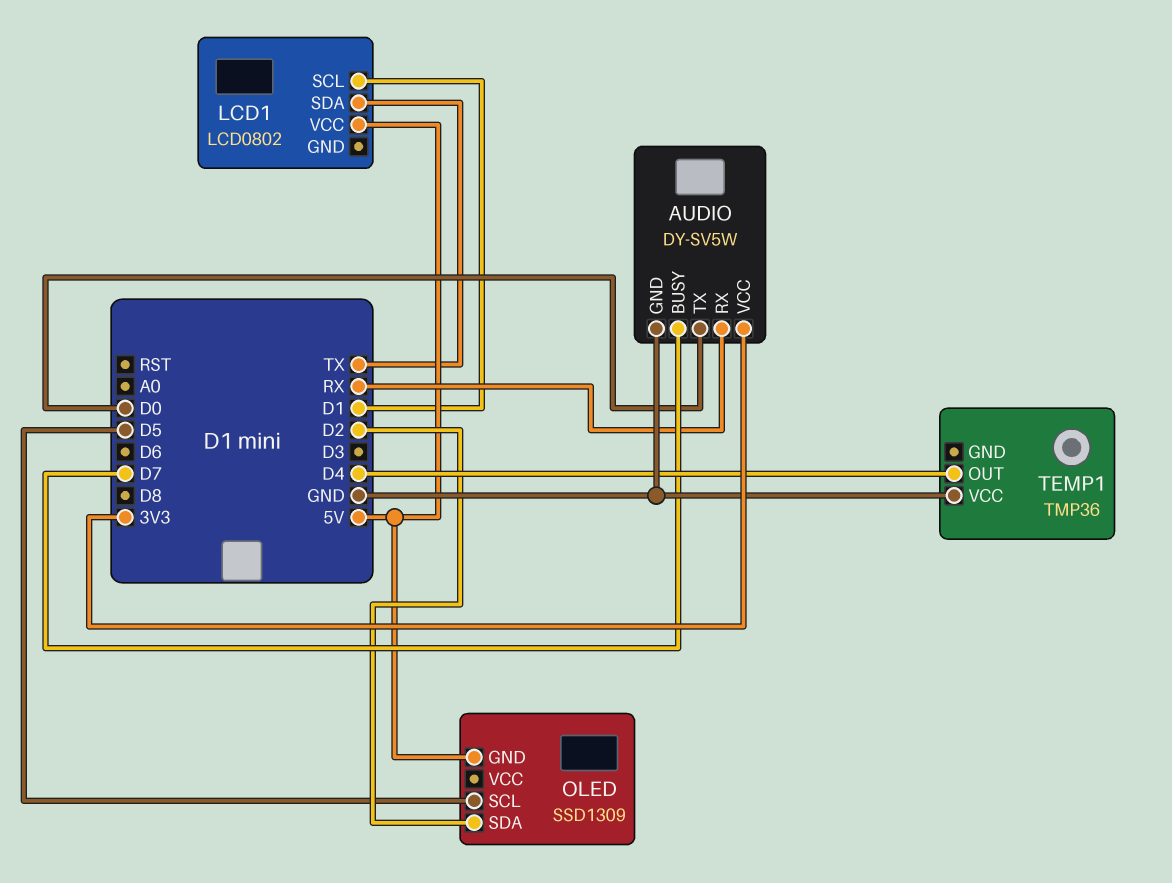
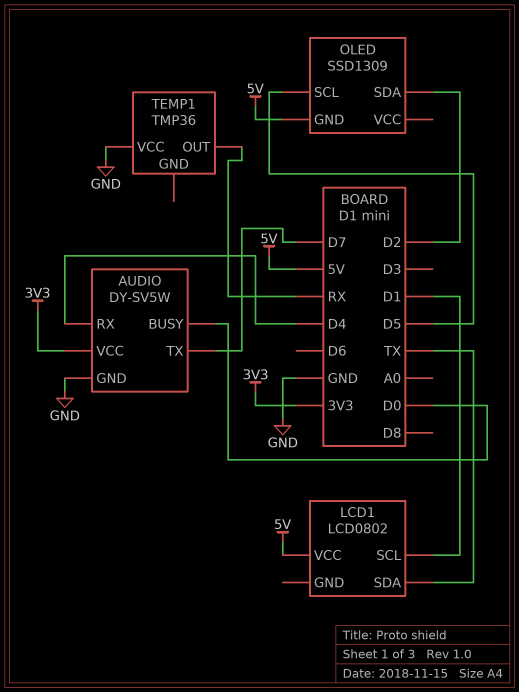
AUDIO pin BUSY: D7 -> D0
AUDIO pin RX: RX -> D4
AUDIO pin TX: D0 -> D7
TEMP1 pin OUT: D4 -> RX

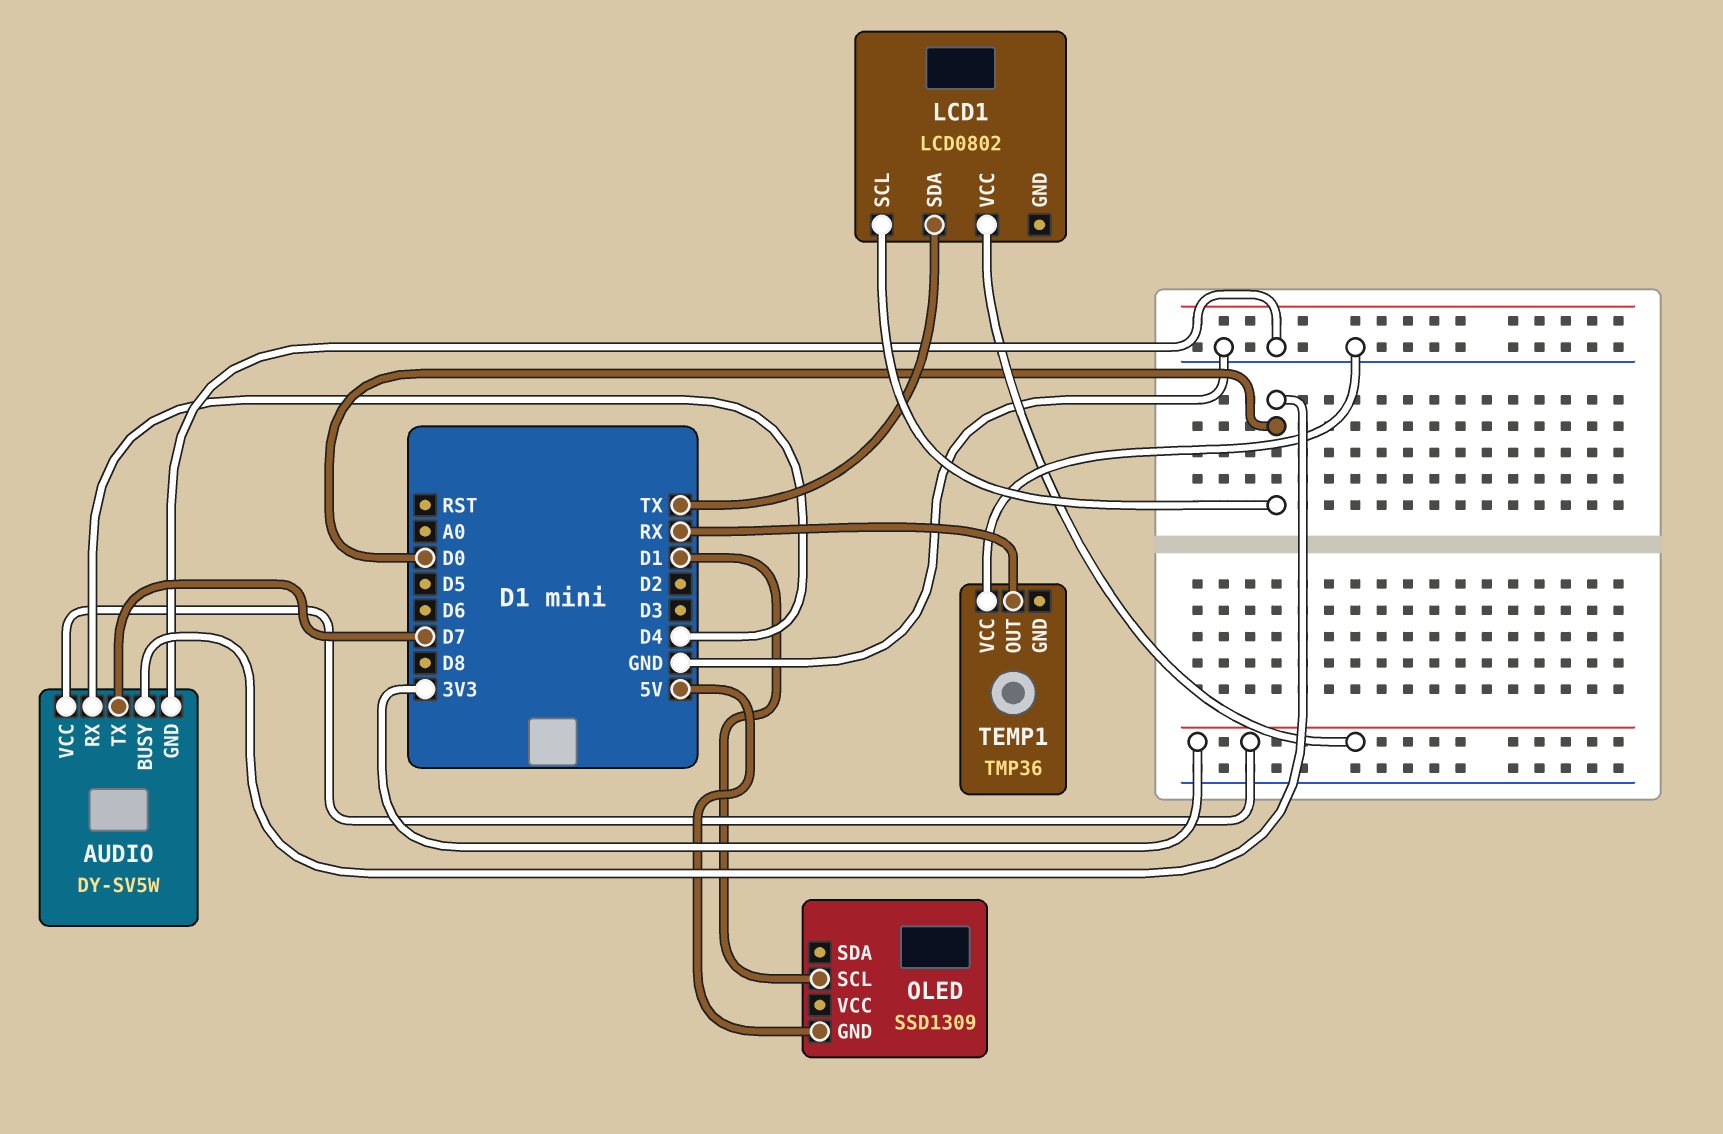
LCD1 pin SCL: D1 -> D0
LCD1 pin VCC: 5V -> 3V3
OLED pin SCL: D5 -> D1
OLED pin SDA: D2 -> none

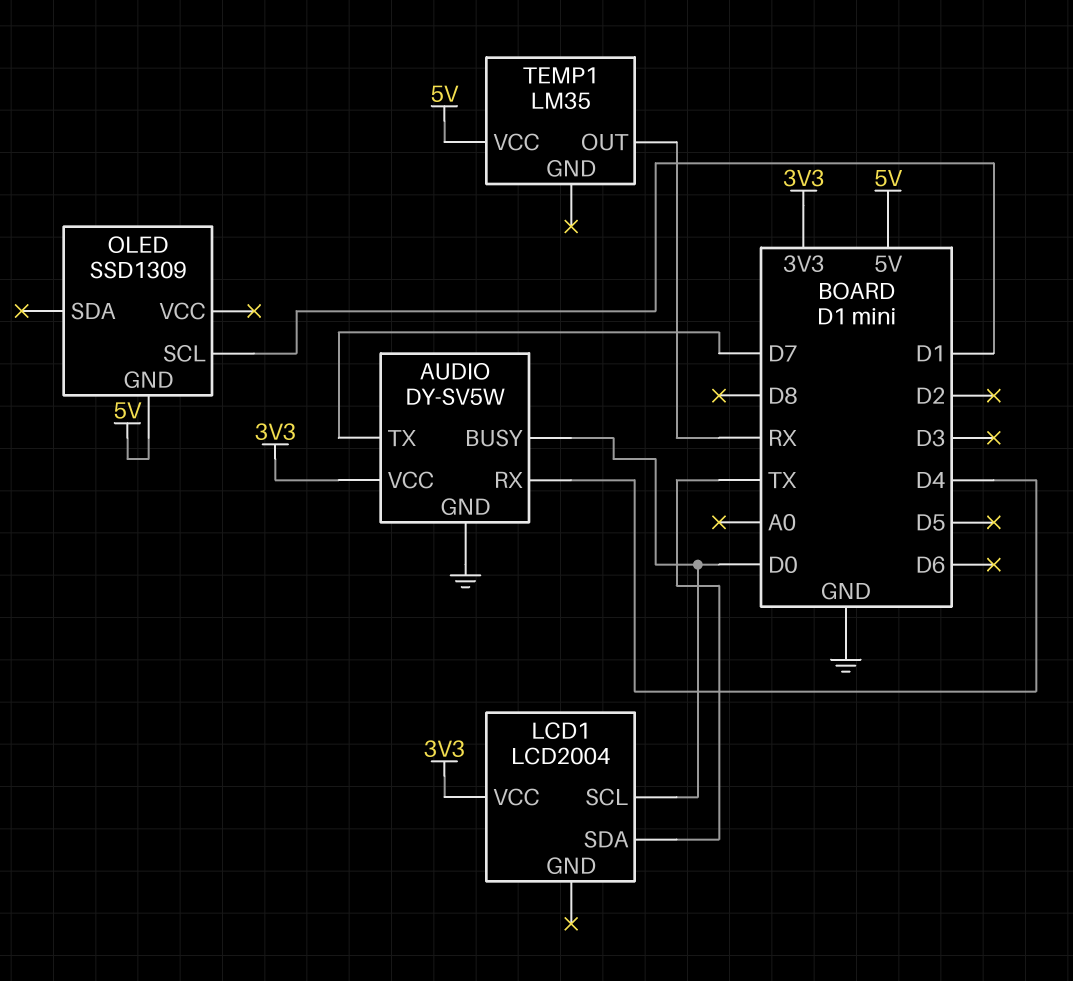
LCD1: LCD0802 -> LCD2004
TEMP1: TMP36 -> LM35
TEMP1 pin VCC: GND -> 5V

